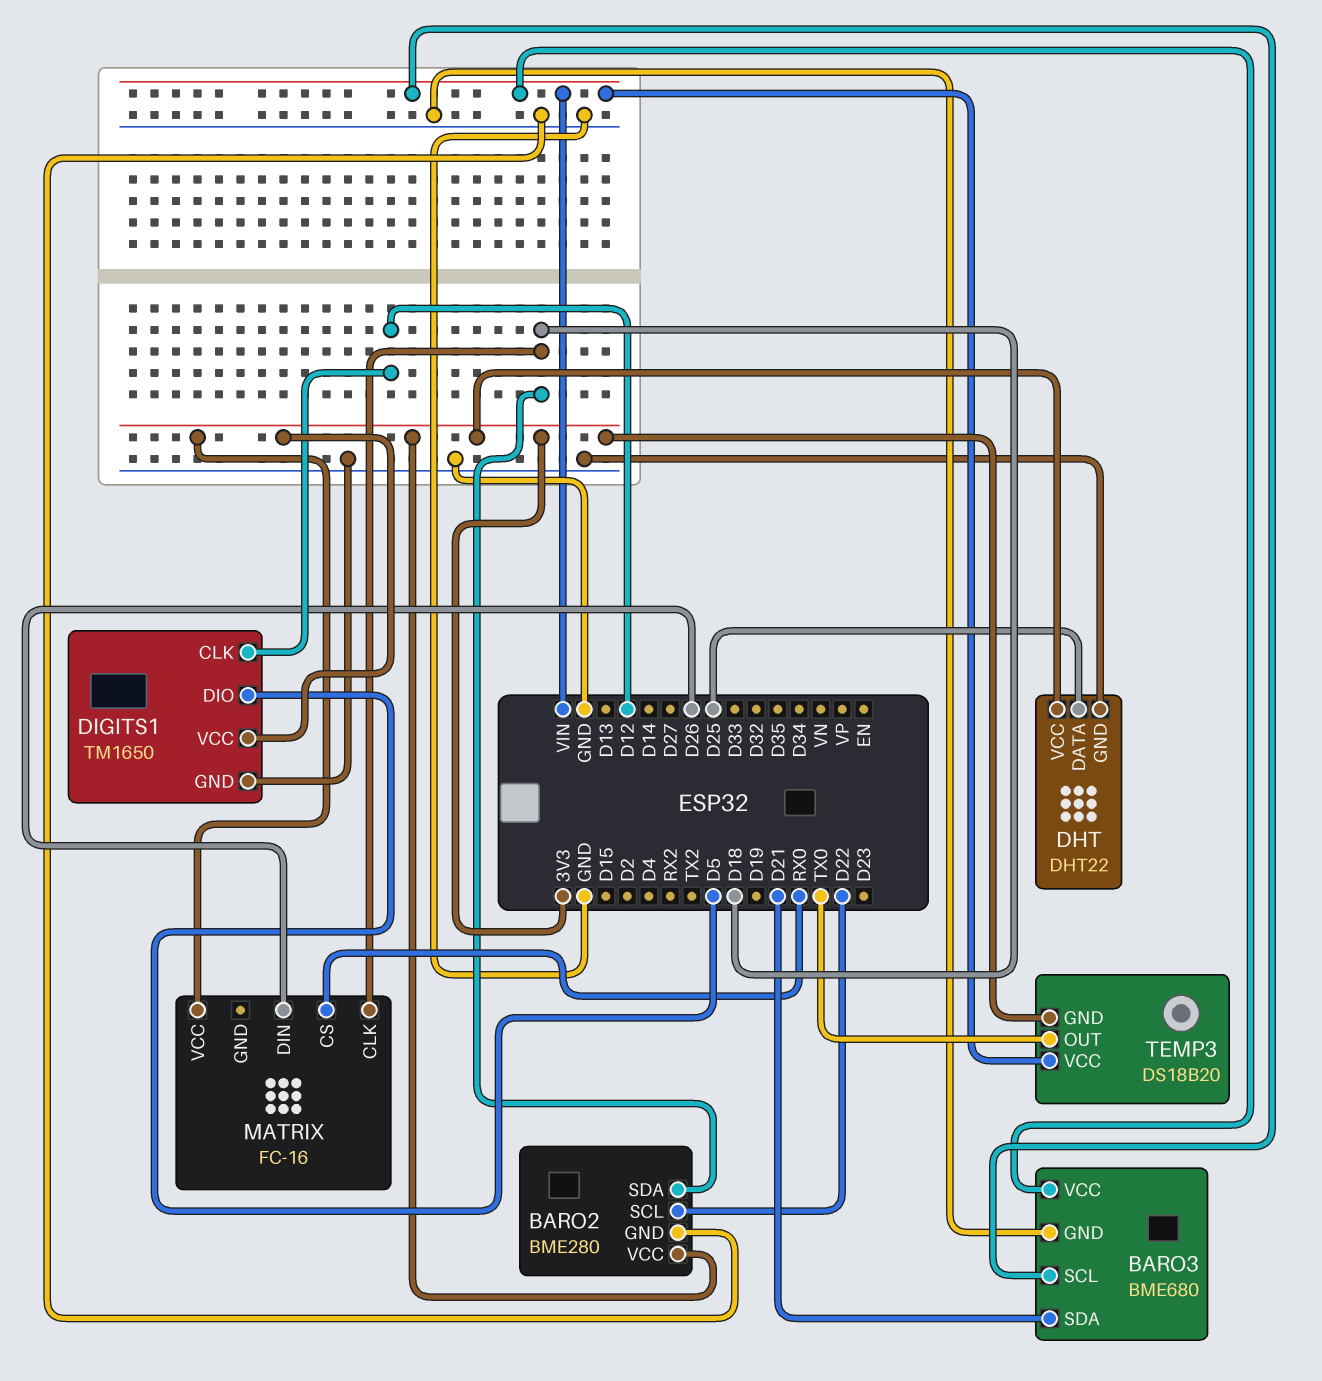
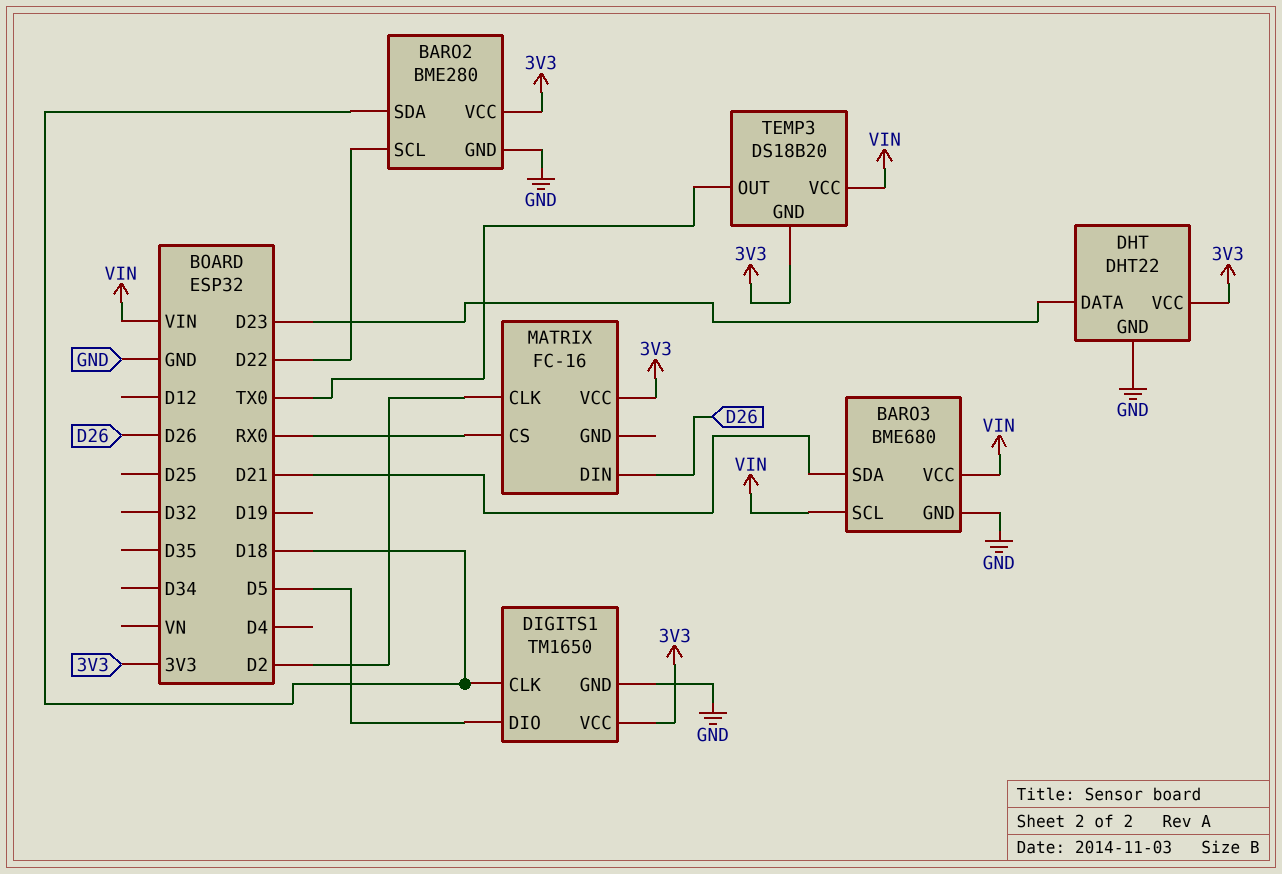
DHT pin DATA: D25 -> D23
DIGITS1 pin CLK: D12 -> D18
MATRIX pin CLK: D18 -> D2

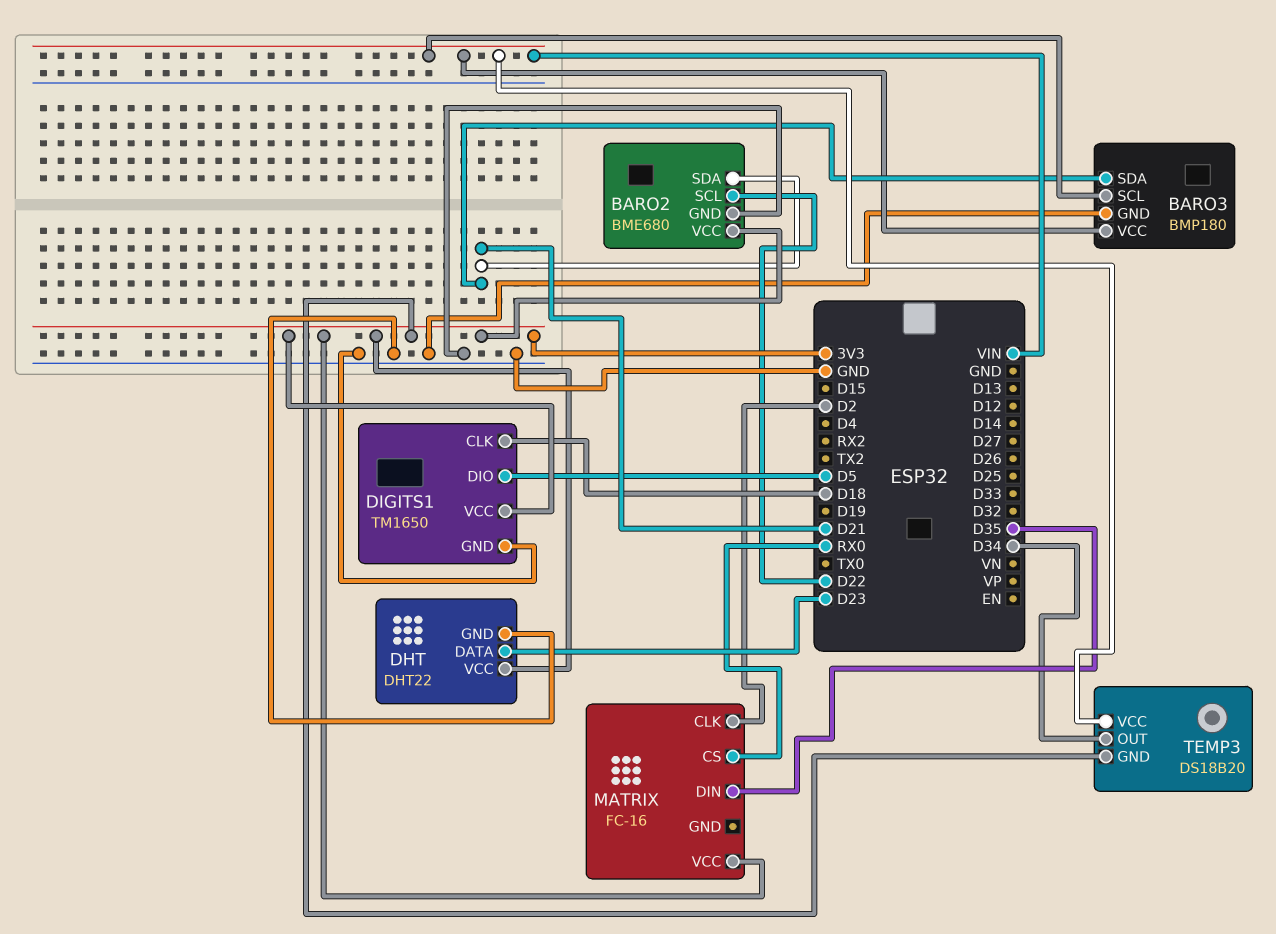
BARO2: BME280 -> BME680
BARO2 pin SDA: D18 -> D21
BARO3: BME680 -> BMP180
MATRIX pin DIN: D26 -> D35
TEMP3 pin OUT: TX0 -> D34

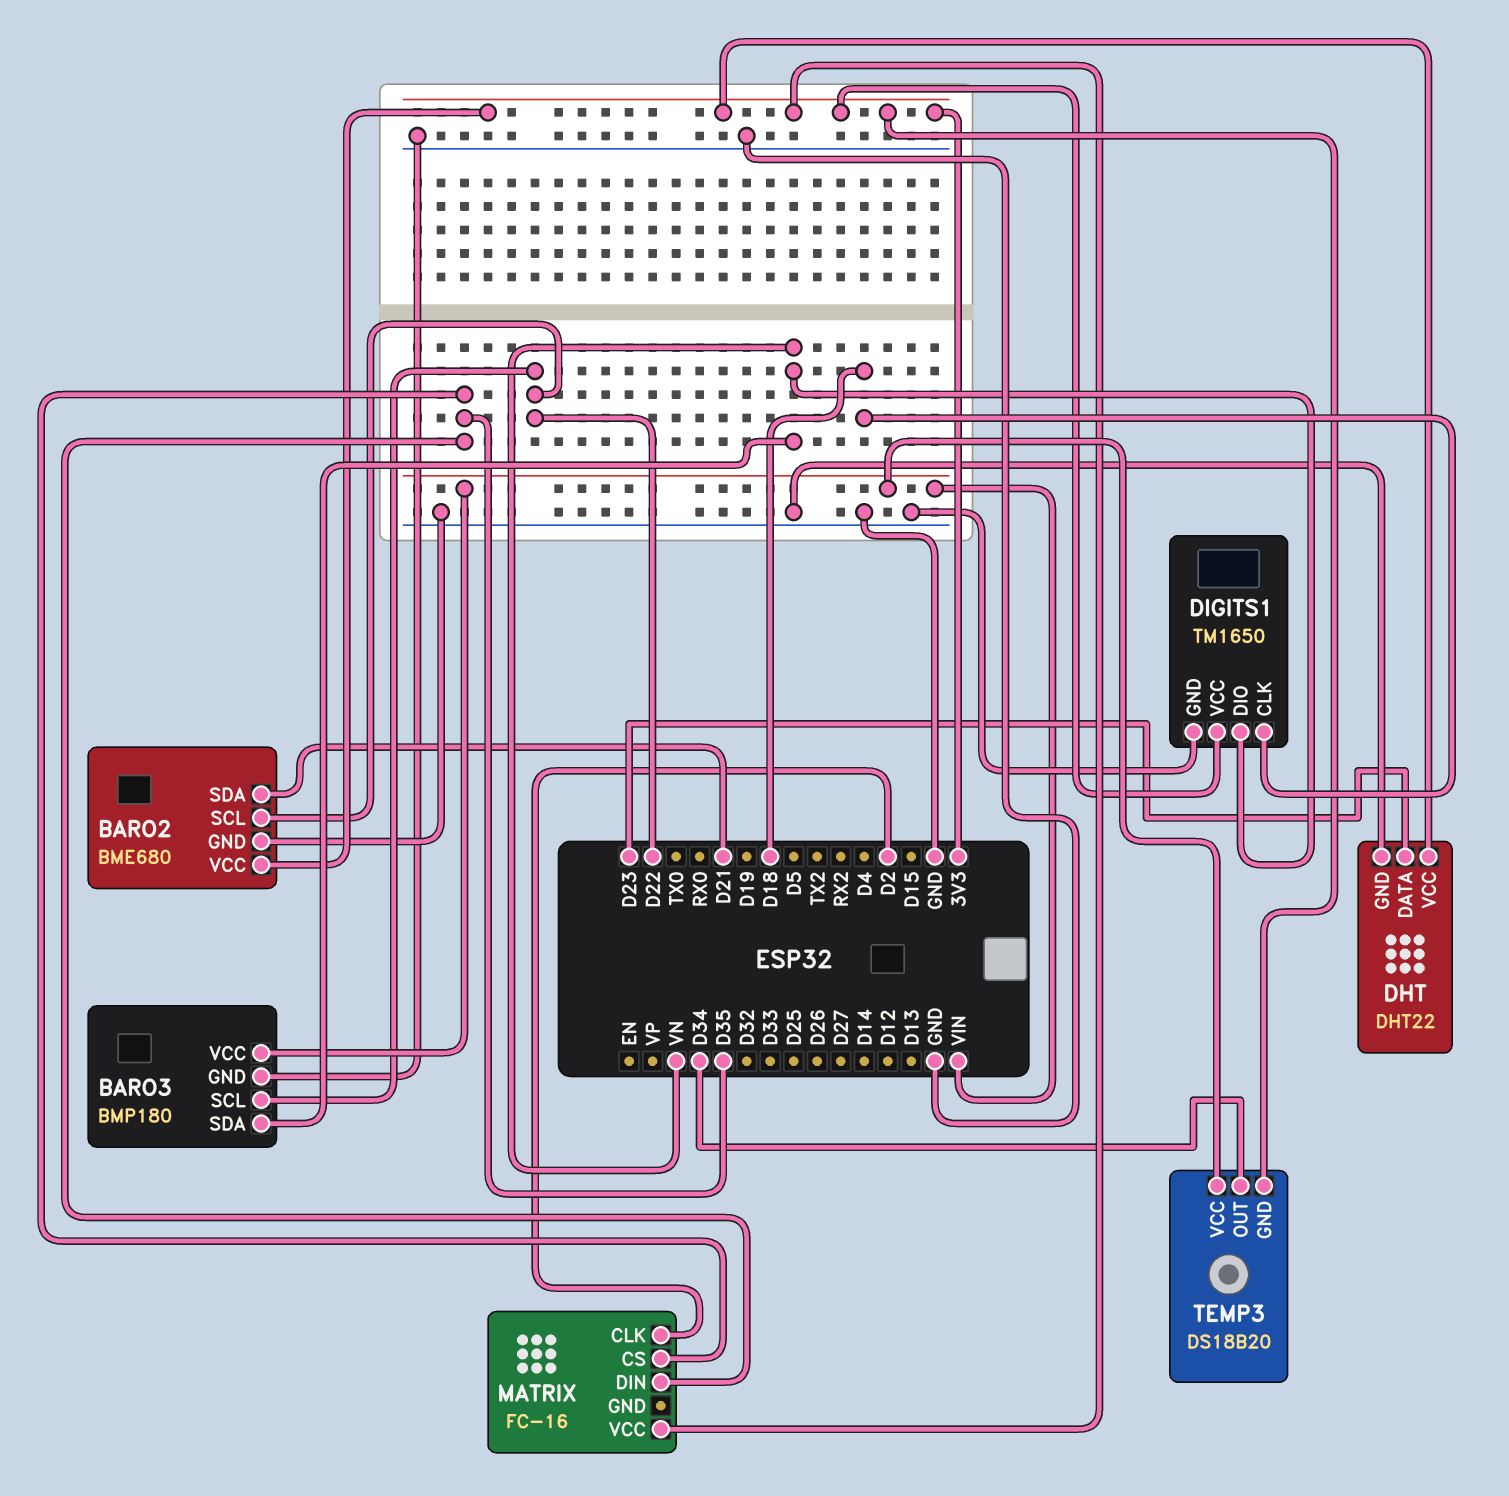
BARO3 pin SCL: VIN -> D22
BARO3 pin SDA: D21 -> VN
DIGITS1 pin DIO: D5 -> VN
MATRIX pin CS: RX0 -> D35

